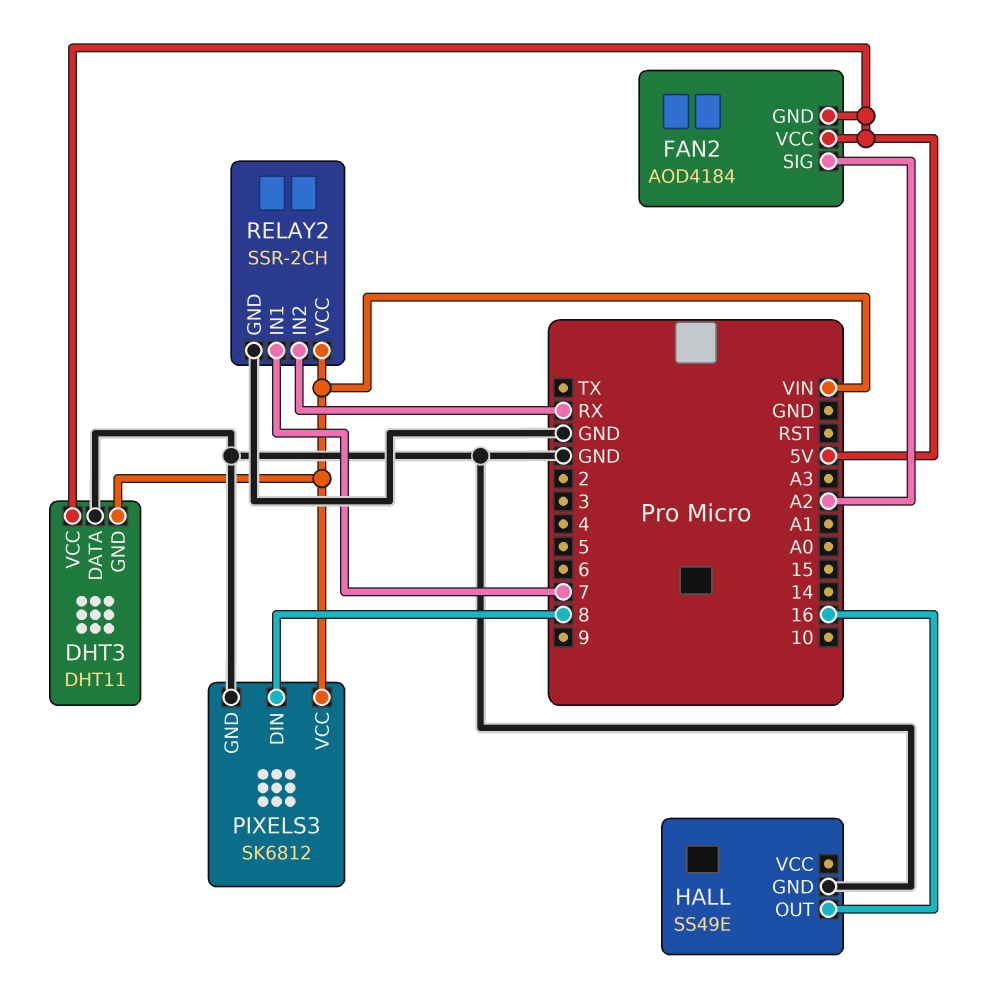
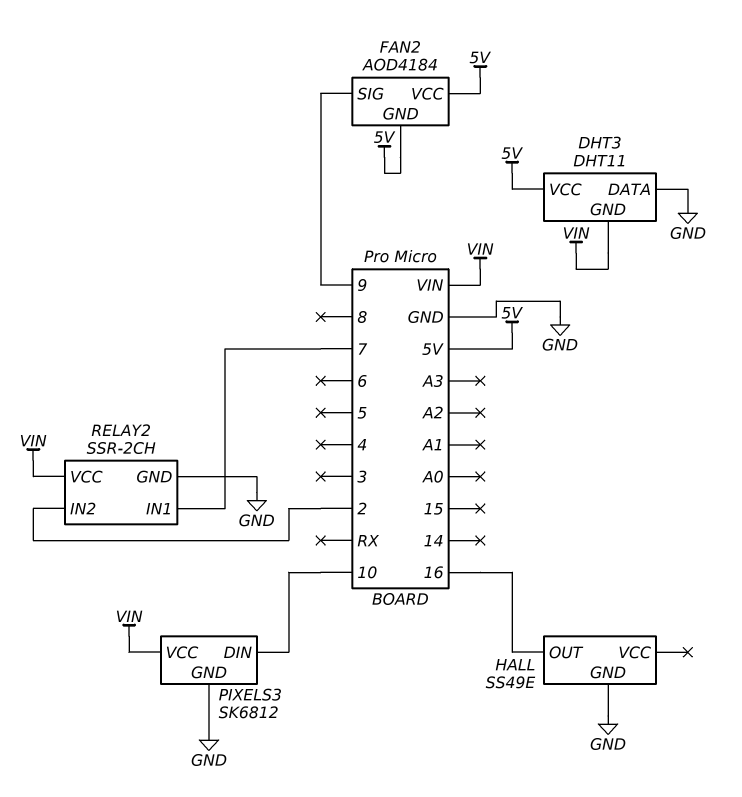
FAN2 pin SIG: A2 -> 9
PIXELS3 pin DIN: 8 -> 10
RELAY2 pin IN2: RX -> 2

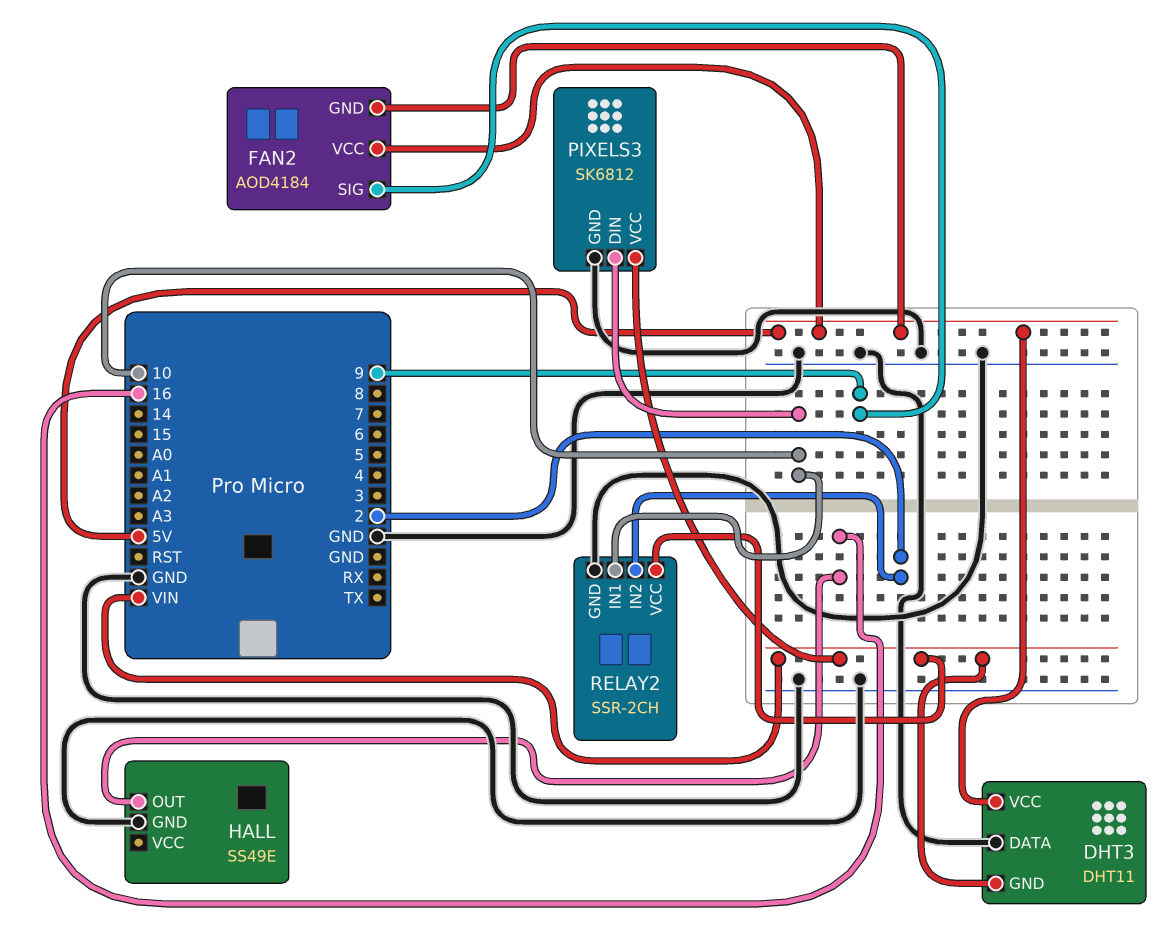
RELAY2 pin IN1: 7 -> 10

